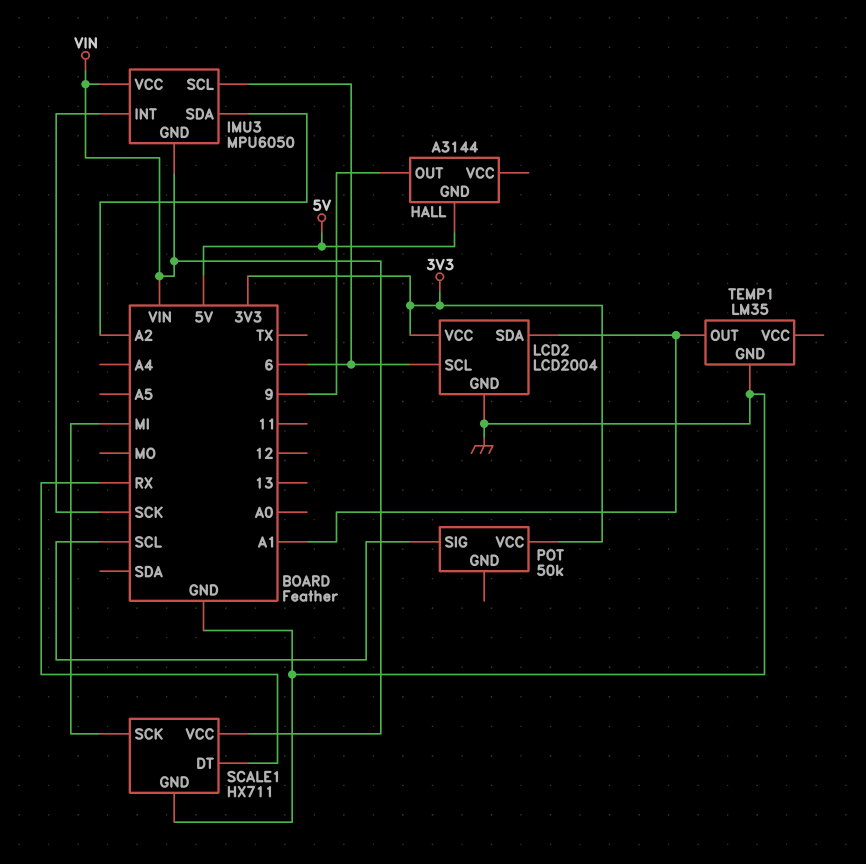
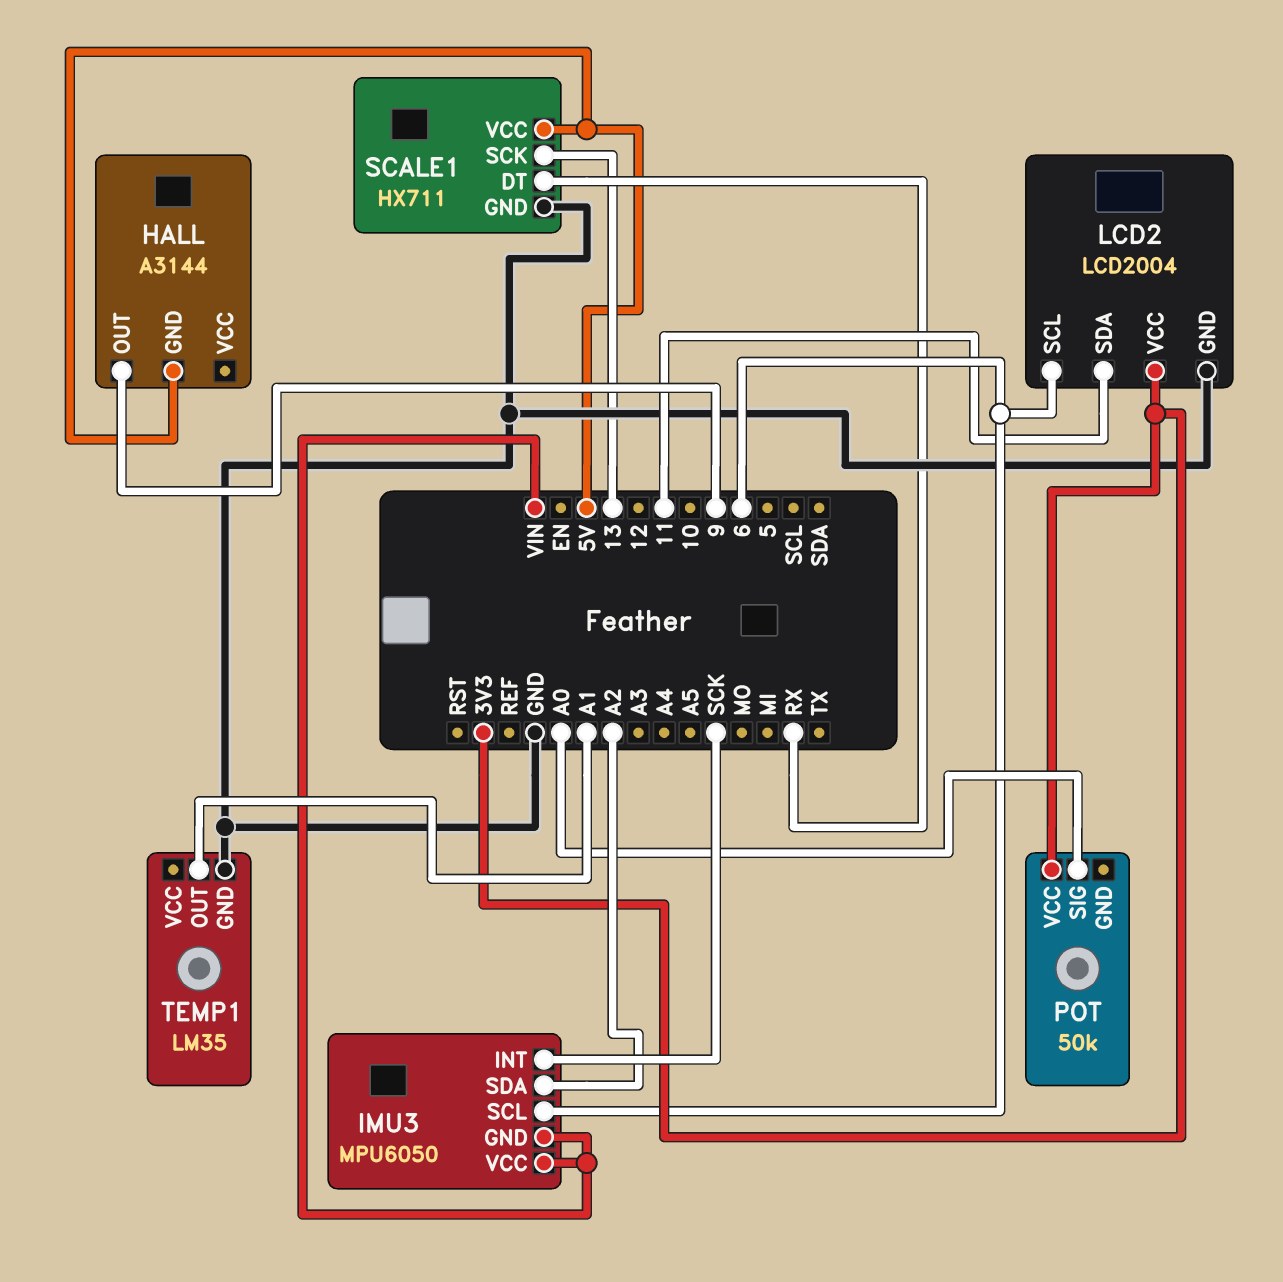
LCD2 pin SDA: A1 -> 11
POT pin SIG: SCL -> A0
SCALE1 pin SCK: MI -> 13
SCALE1 pin VCC: VIN -> 5V

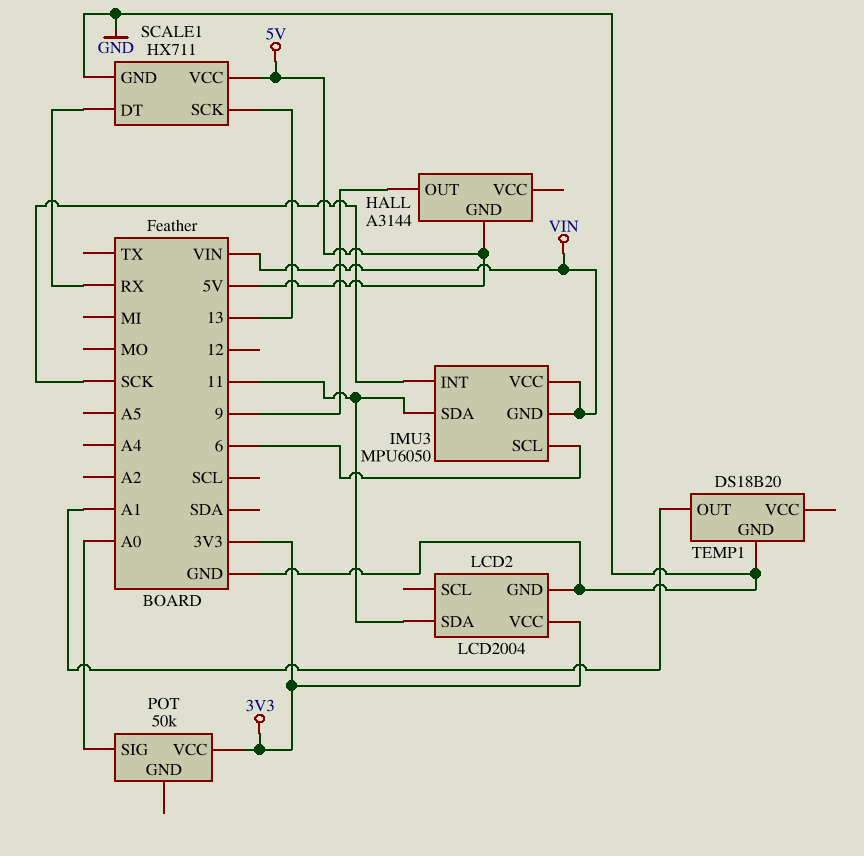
IMU3 pin SDA: A2 -> 11
LCD2 pin SCL: 6 -> none
TEMP1: LM35 -> DS18B20

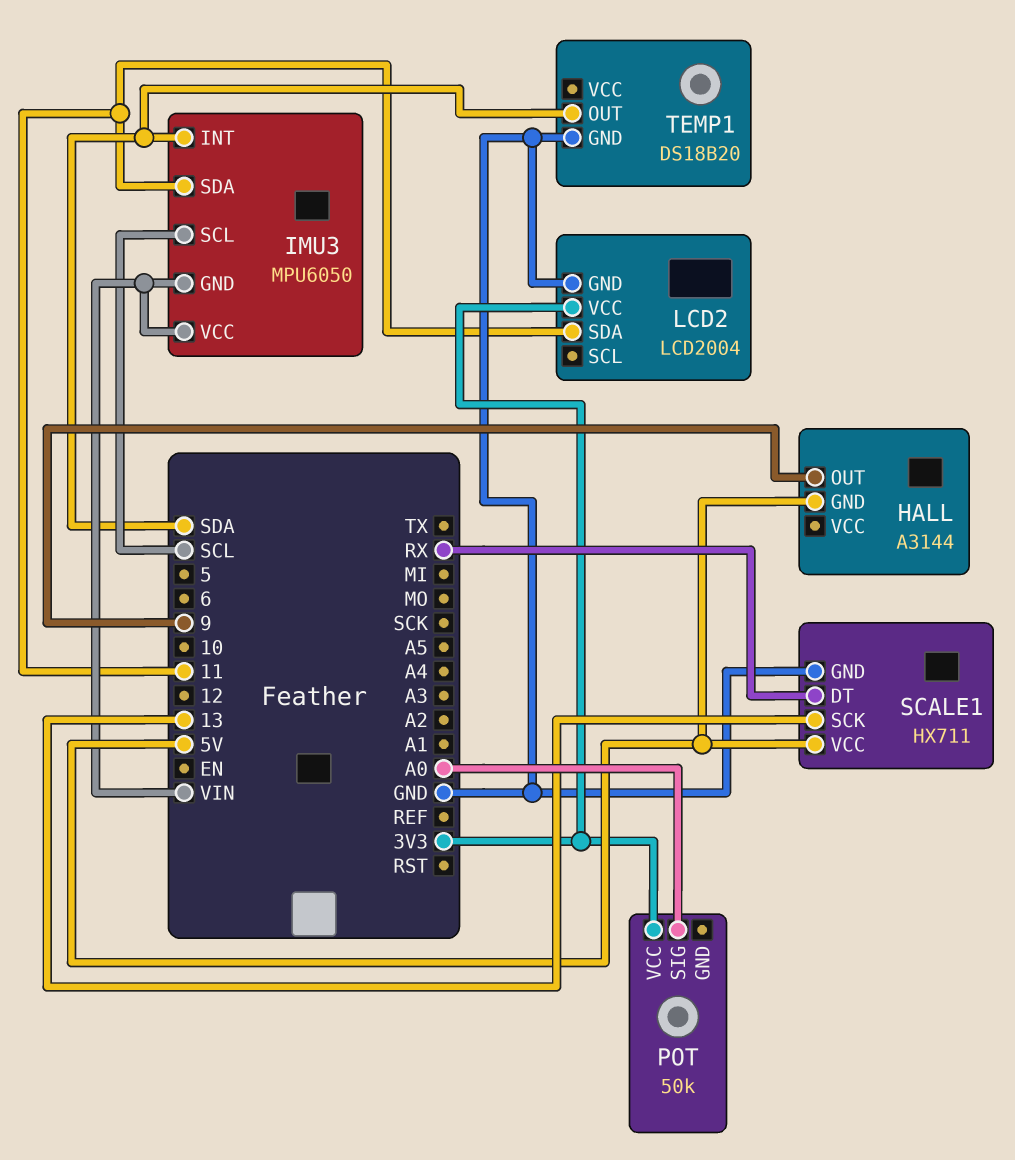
IMU3 pin INT: SCK -> SDA
IMU3 pin SCL: 6 -> SCL
TEMP1 pin OUT: A1 -> SDA

